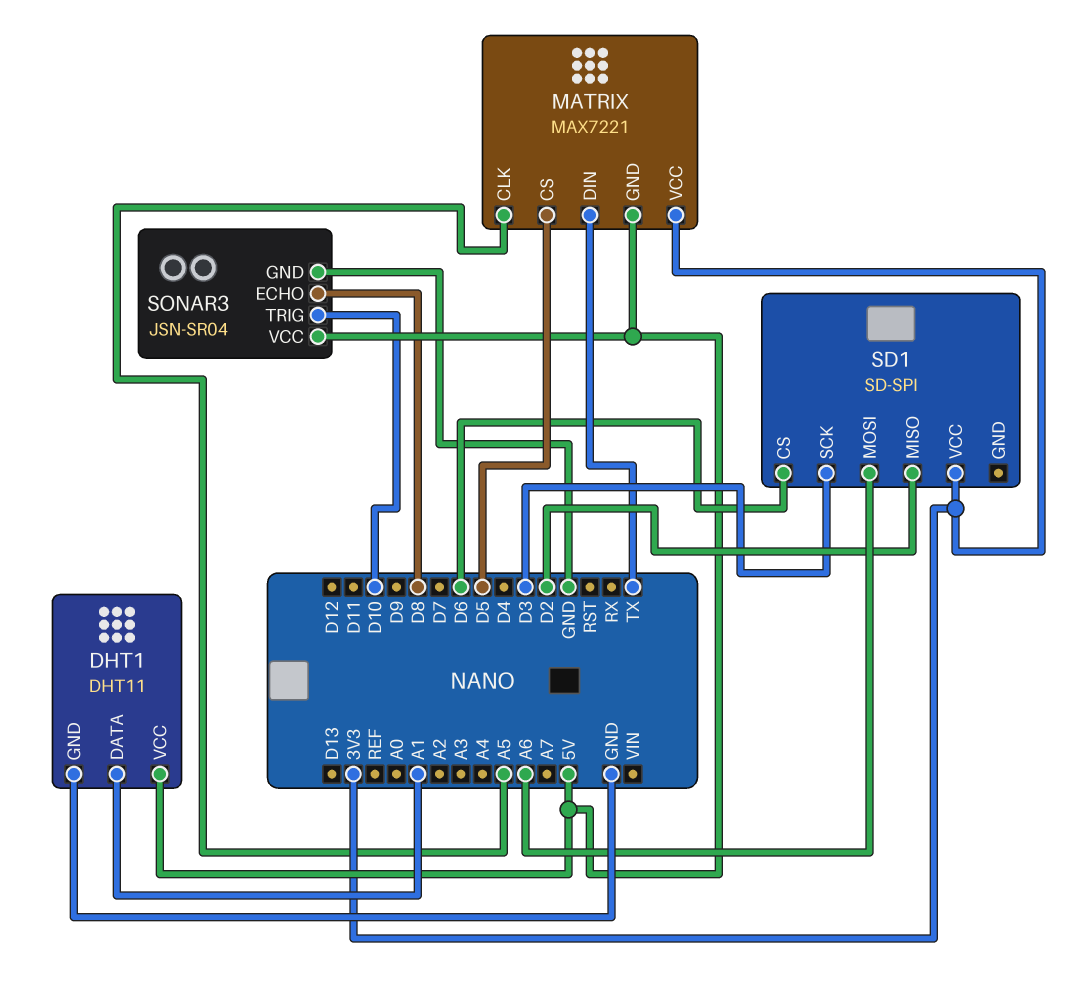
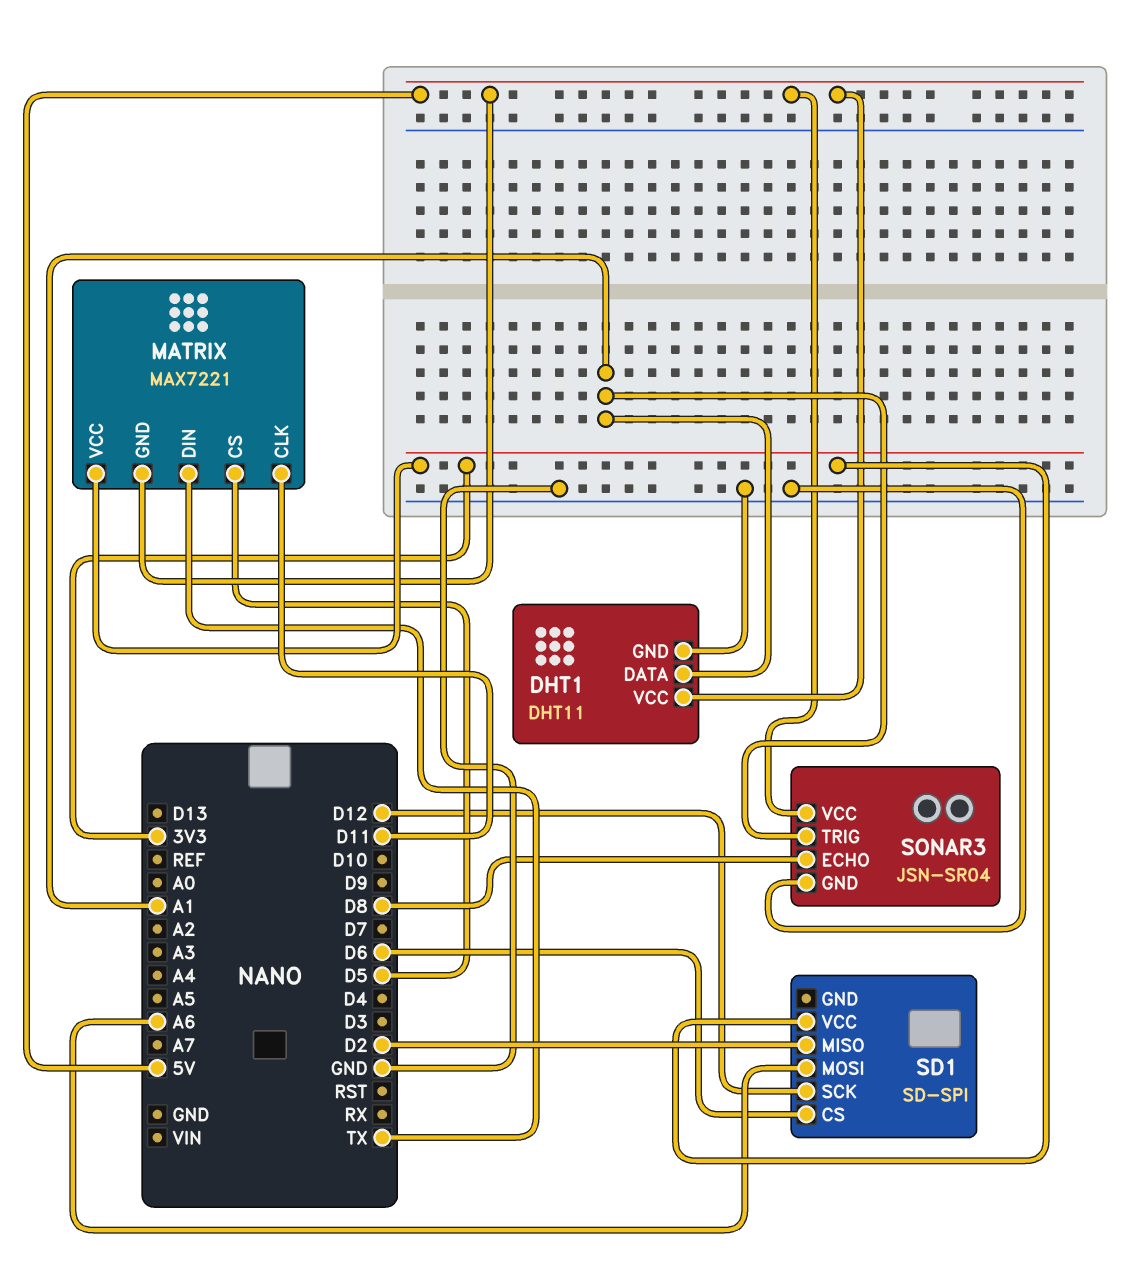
MATRIX pin CLK: A5 -> D11
SD1 pin SCK: D3 -> D12
SONAR3 pin TRIG: D10 -> A1

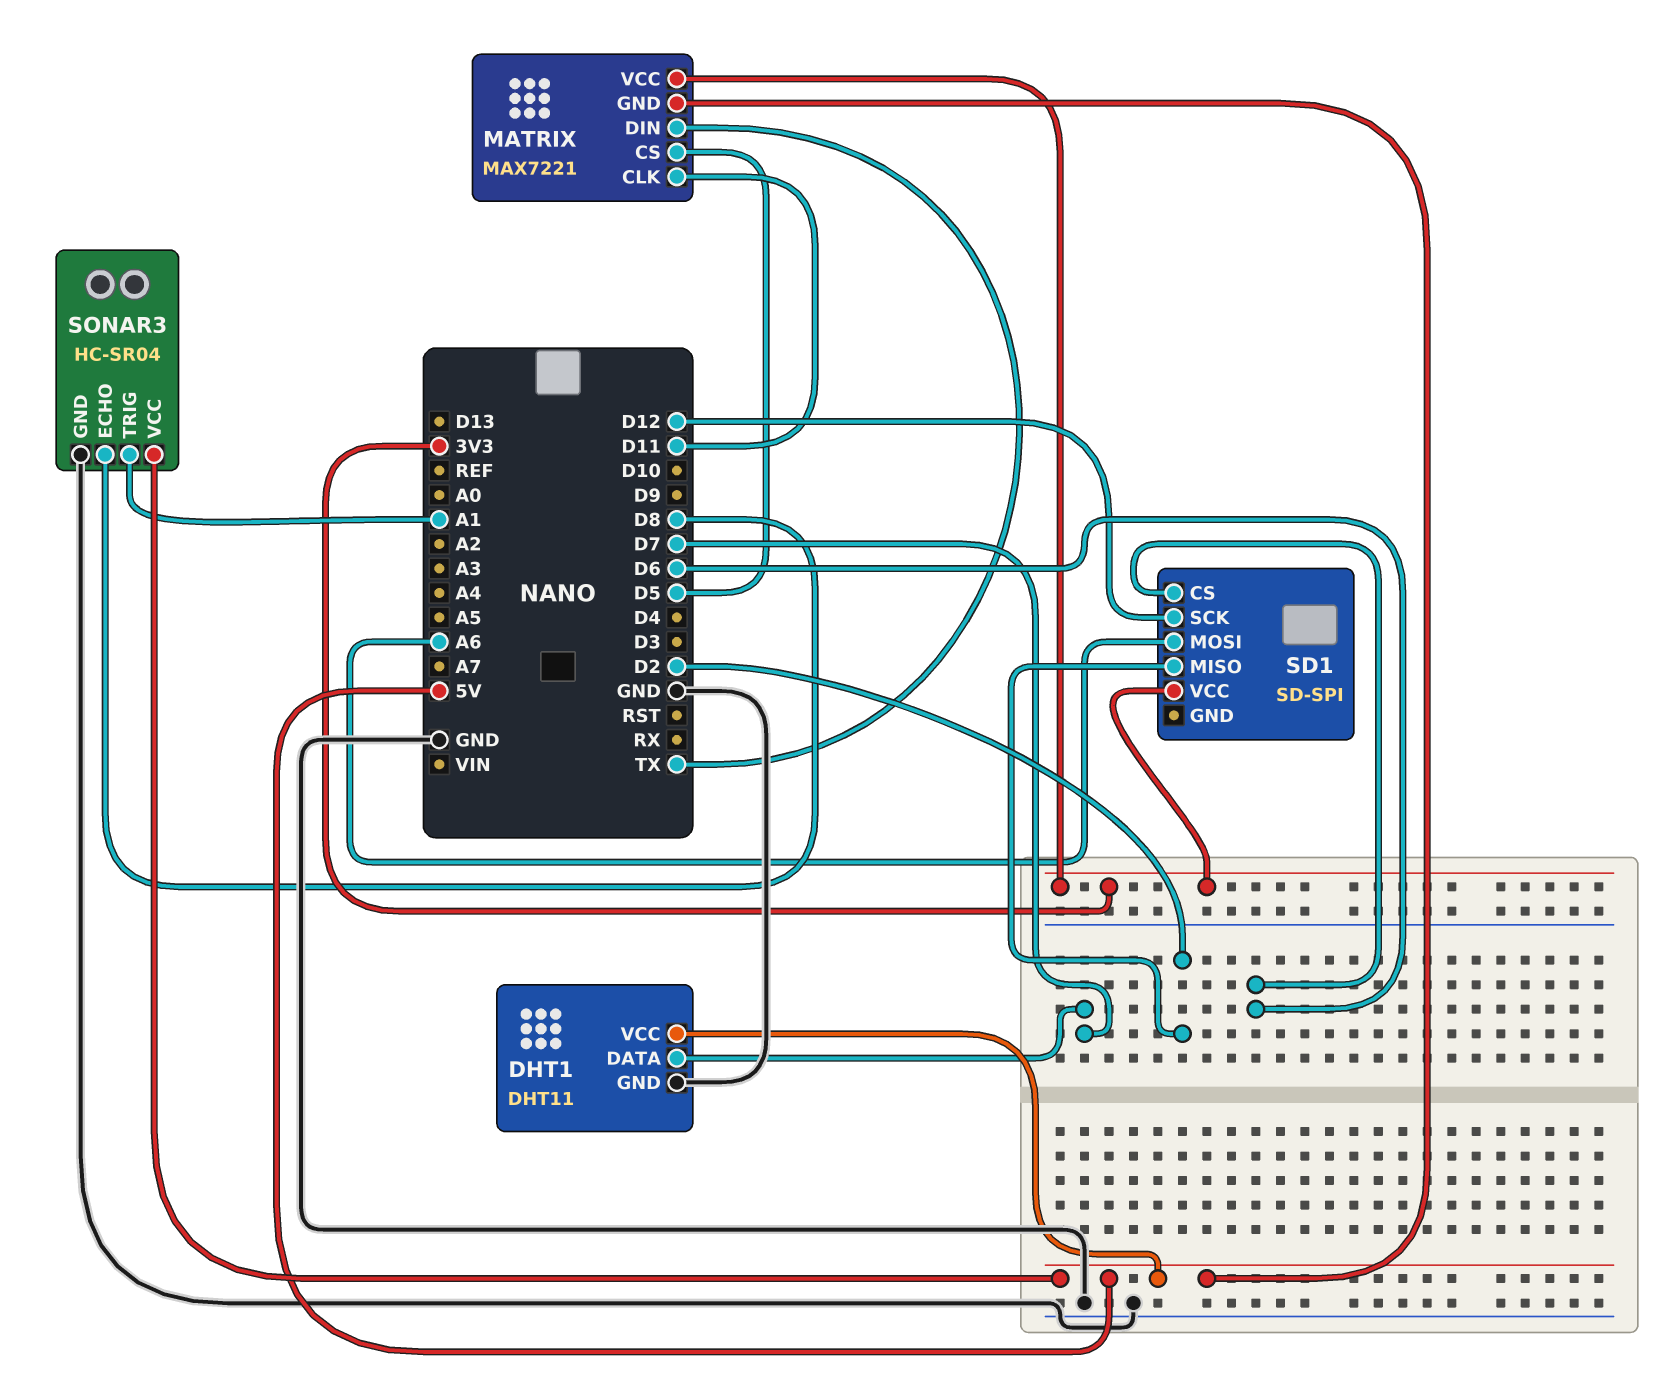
DHT1 pin DATA: A1 -> D7
SONAR3: JSN-SR04 -> HC-SR04

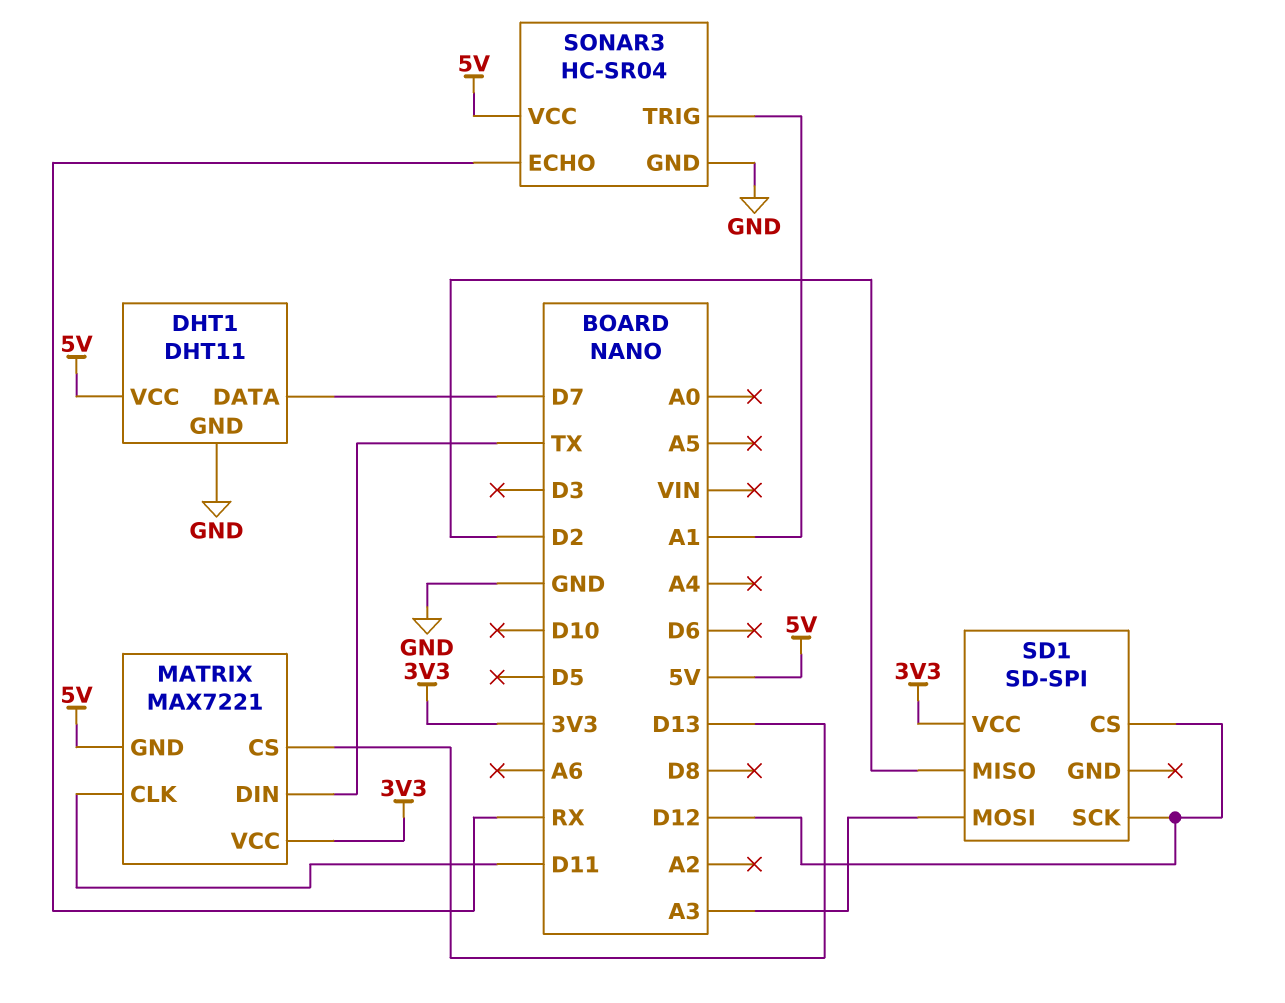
MATRIX pin CS: D5 -> D13
SD1 pin CS: D6 -> D12
SD1 pin MOSI: A6 -> A3
SONAR3 pin ECHO: D8 -> RX

